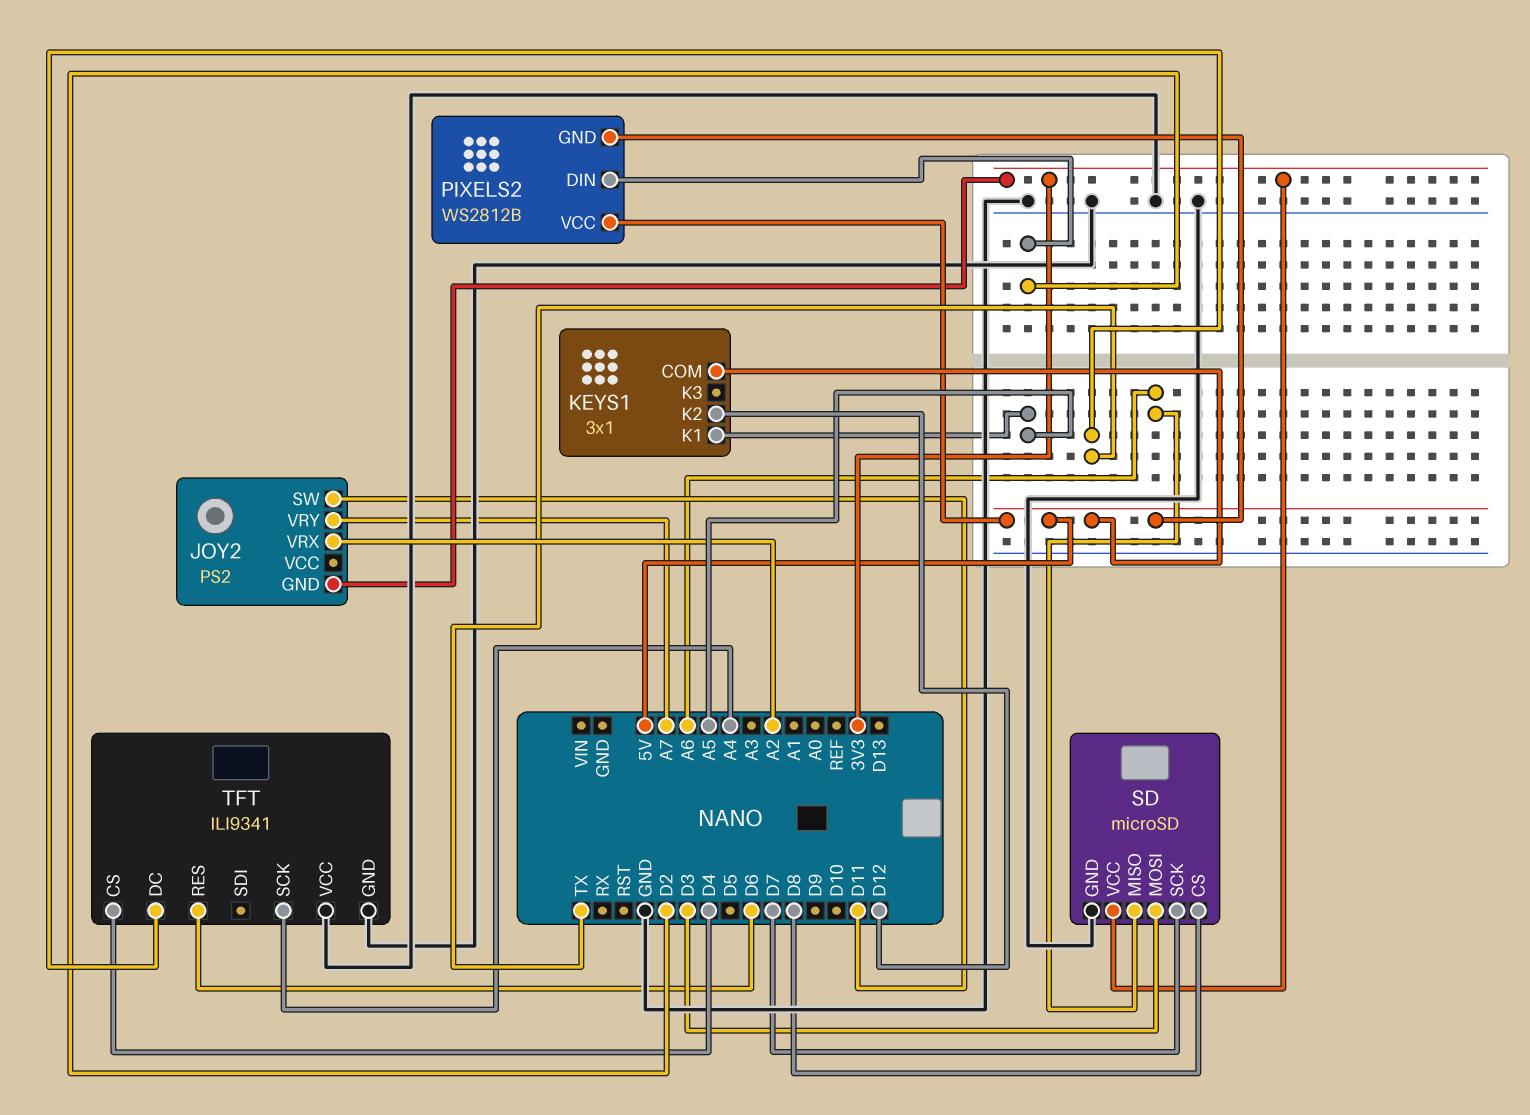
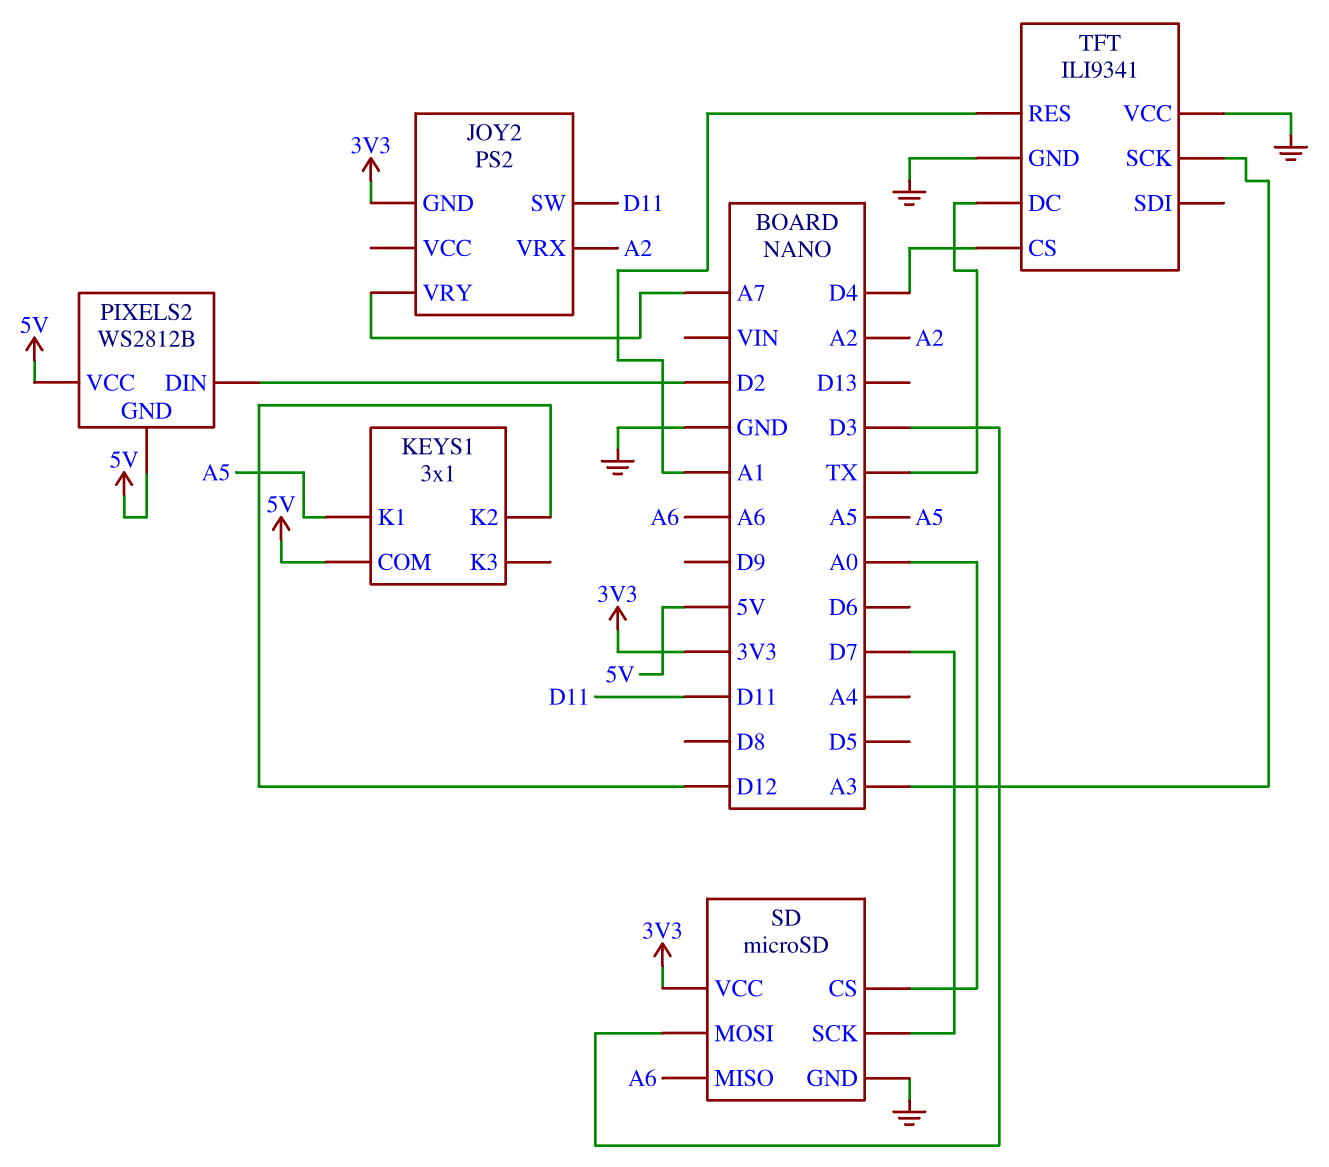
SD pin CS: D8 -> A0
TFT pin RES: D6 -> A1
TFT pin SCK: A4 -> A3

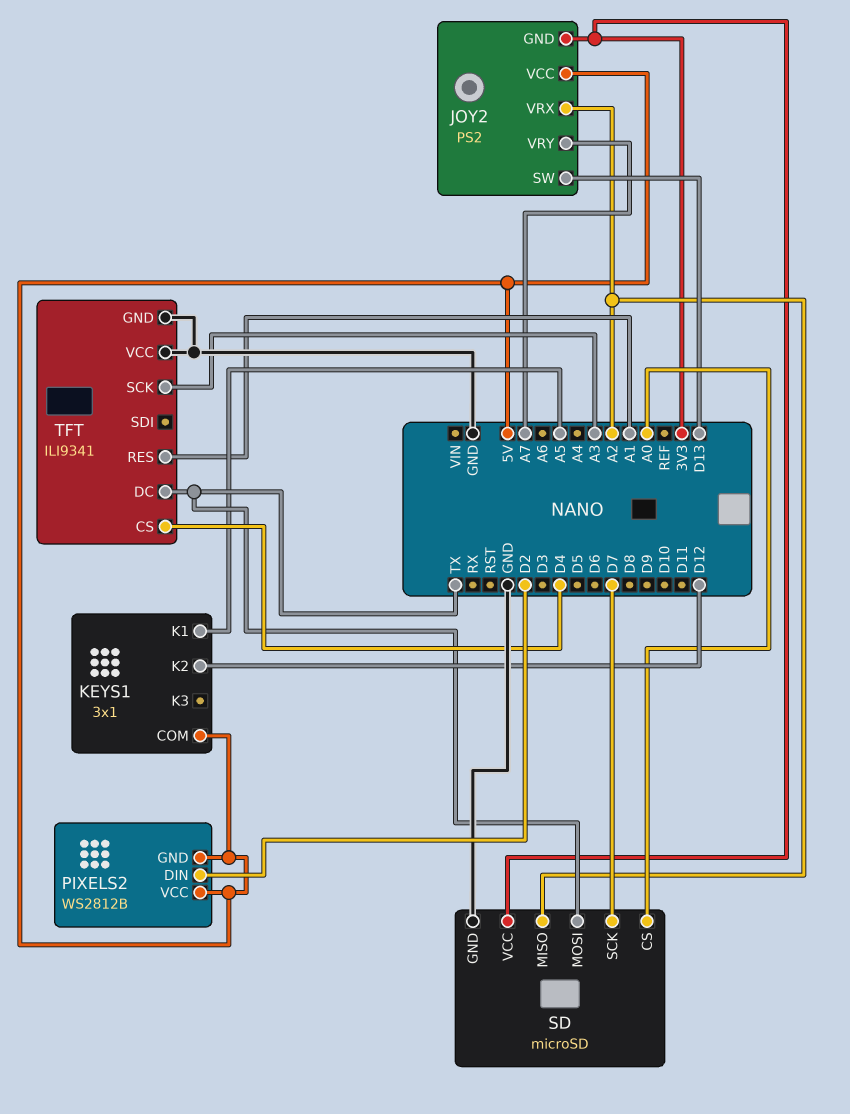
JOY2 pin SW: D11 -> D13
JOY2 pin VCC: none -> 5V
SD pin MISO: A6 -> A2
SD pin MOSI: D3 -> TX

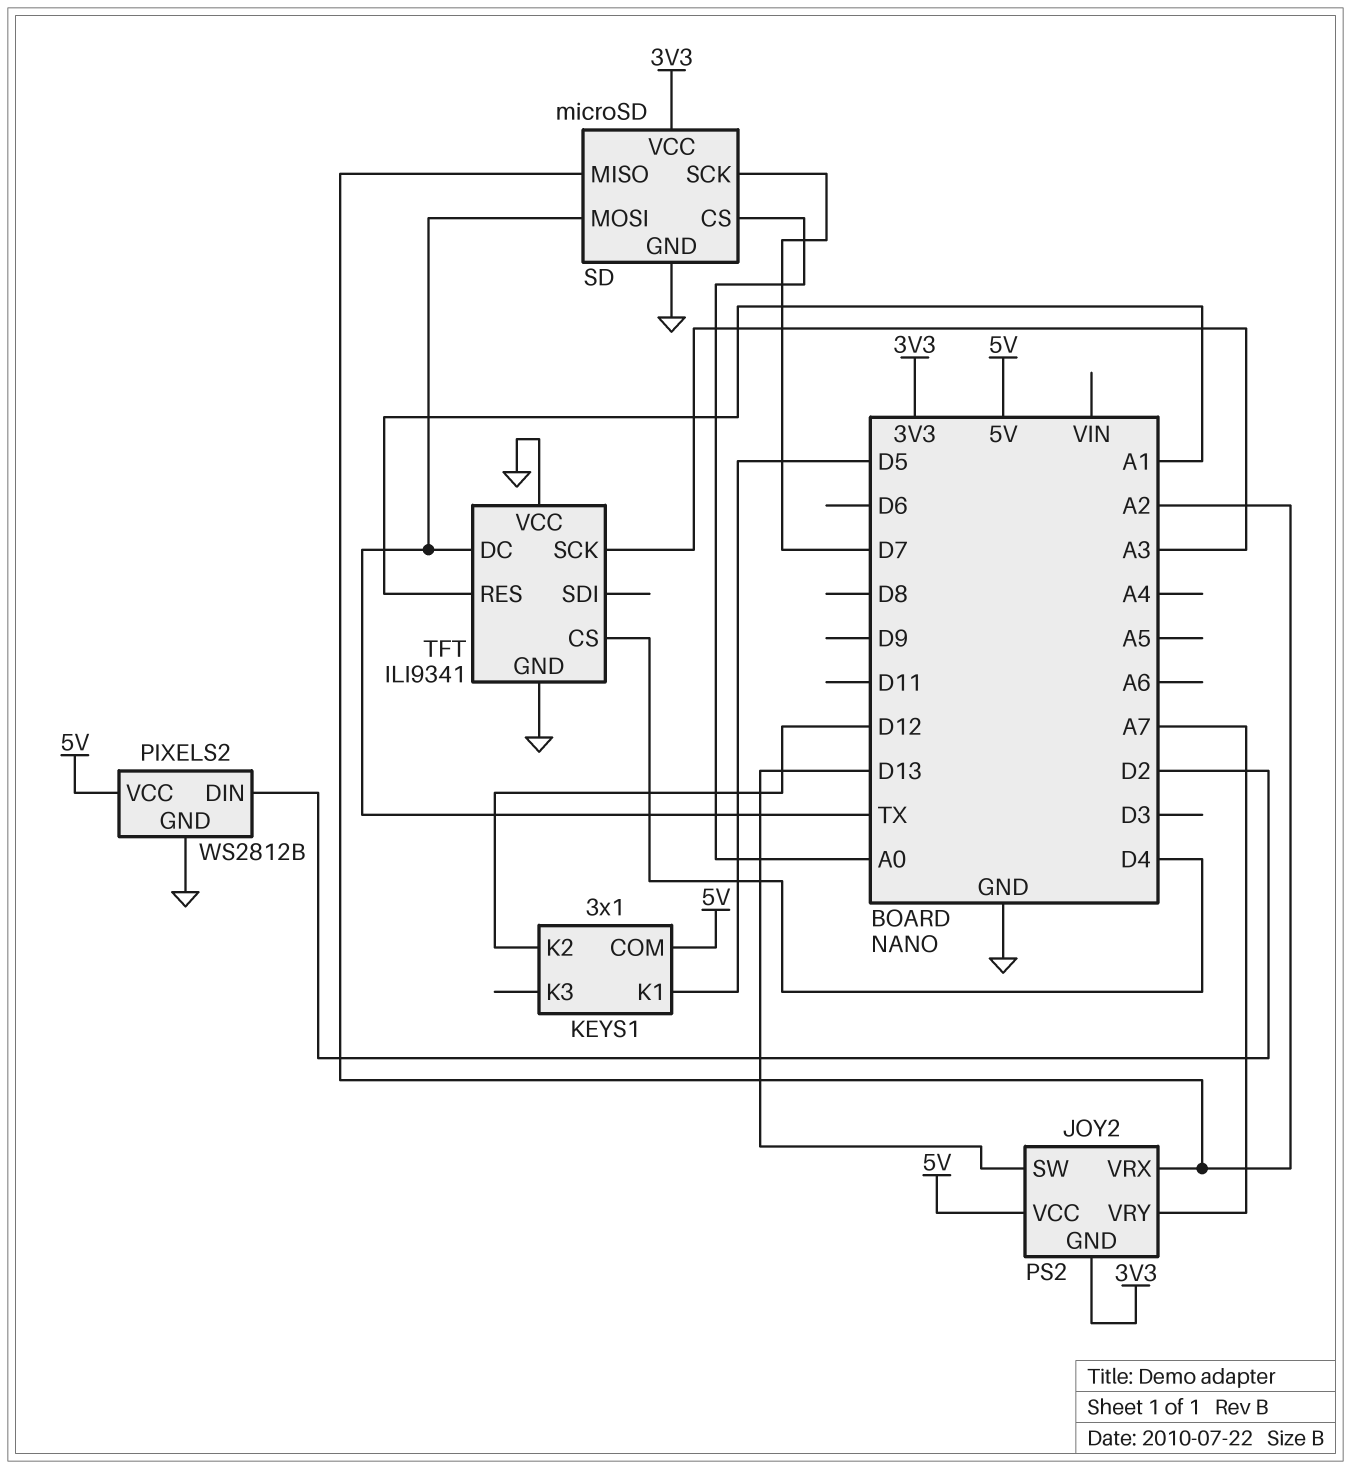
KEYS1 pin K1: A5 -> D5
PIXELS2 pin GND: 5V -> GND

